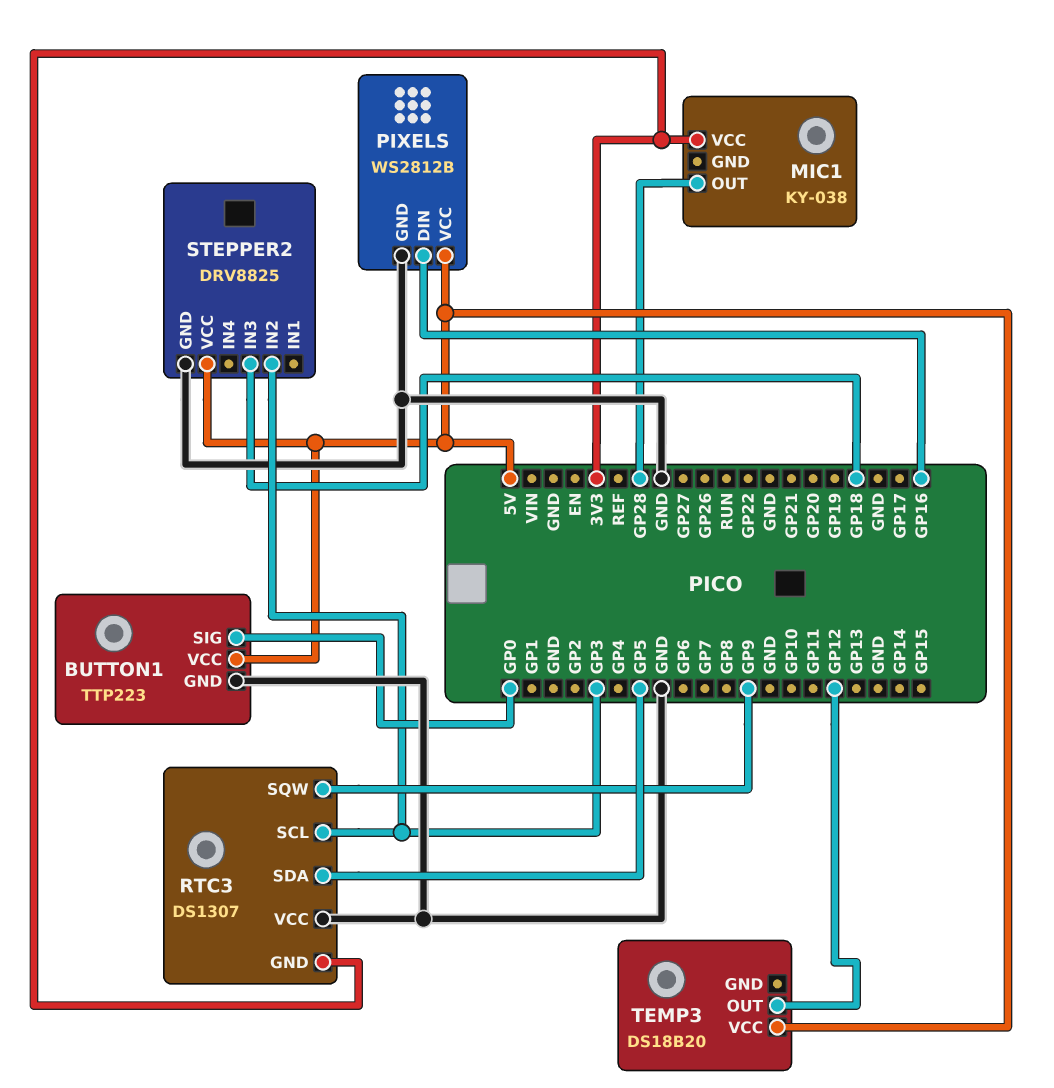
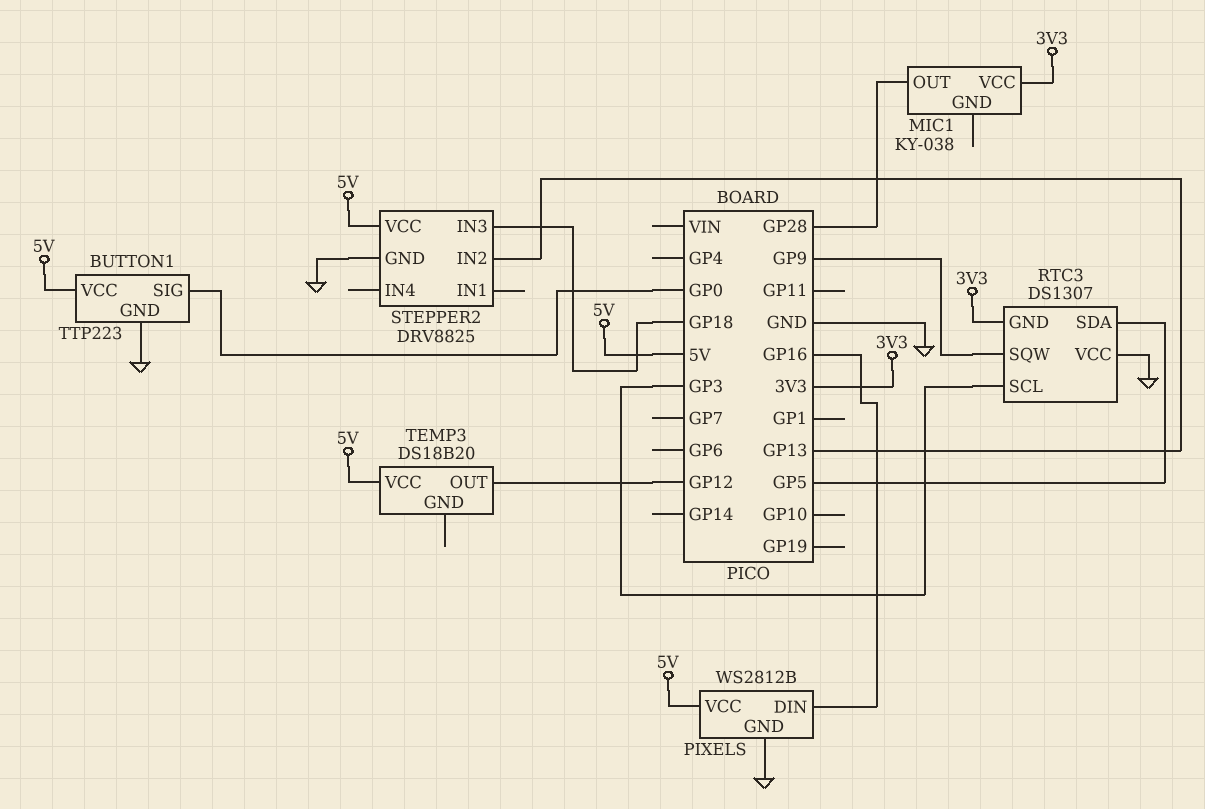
STEPPER2 pin IN2: GP3 -> GP13

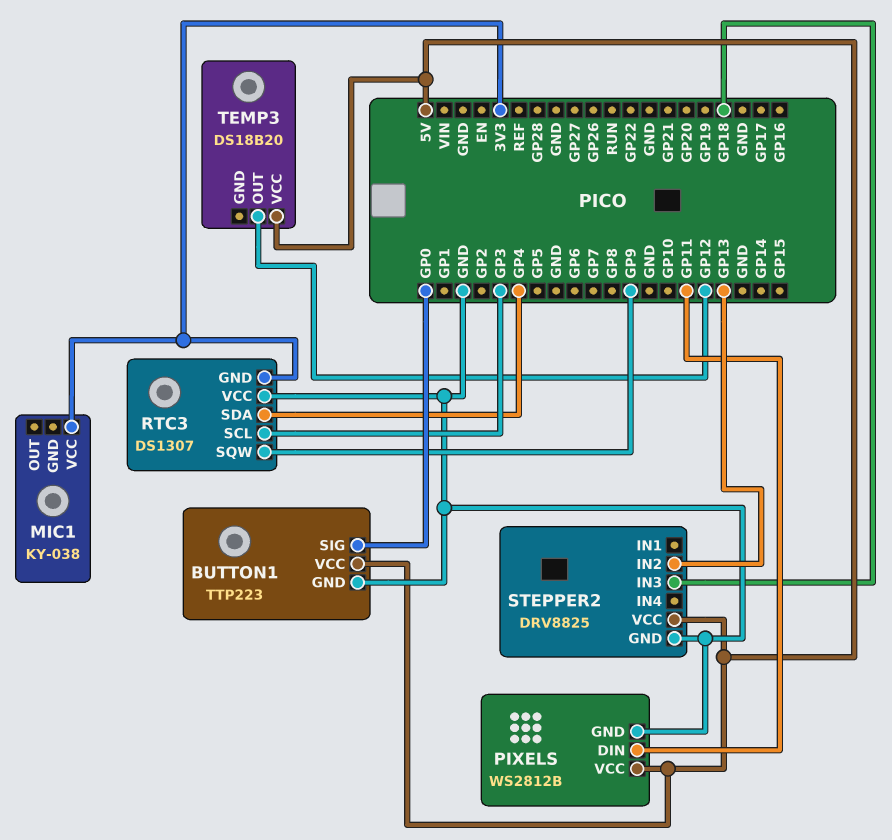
MIC1 pin OUT: GP28 -> none
PIXELS pin DIN: GP16 -> GP11
RTC3 pin SDA: GP5 -> GP4

